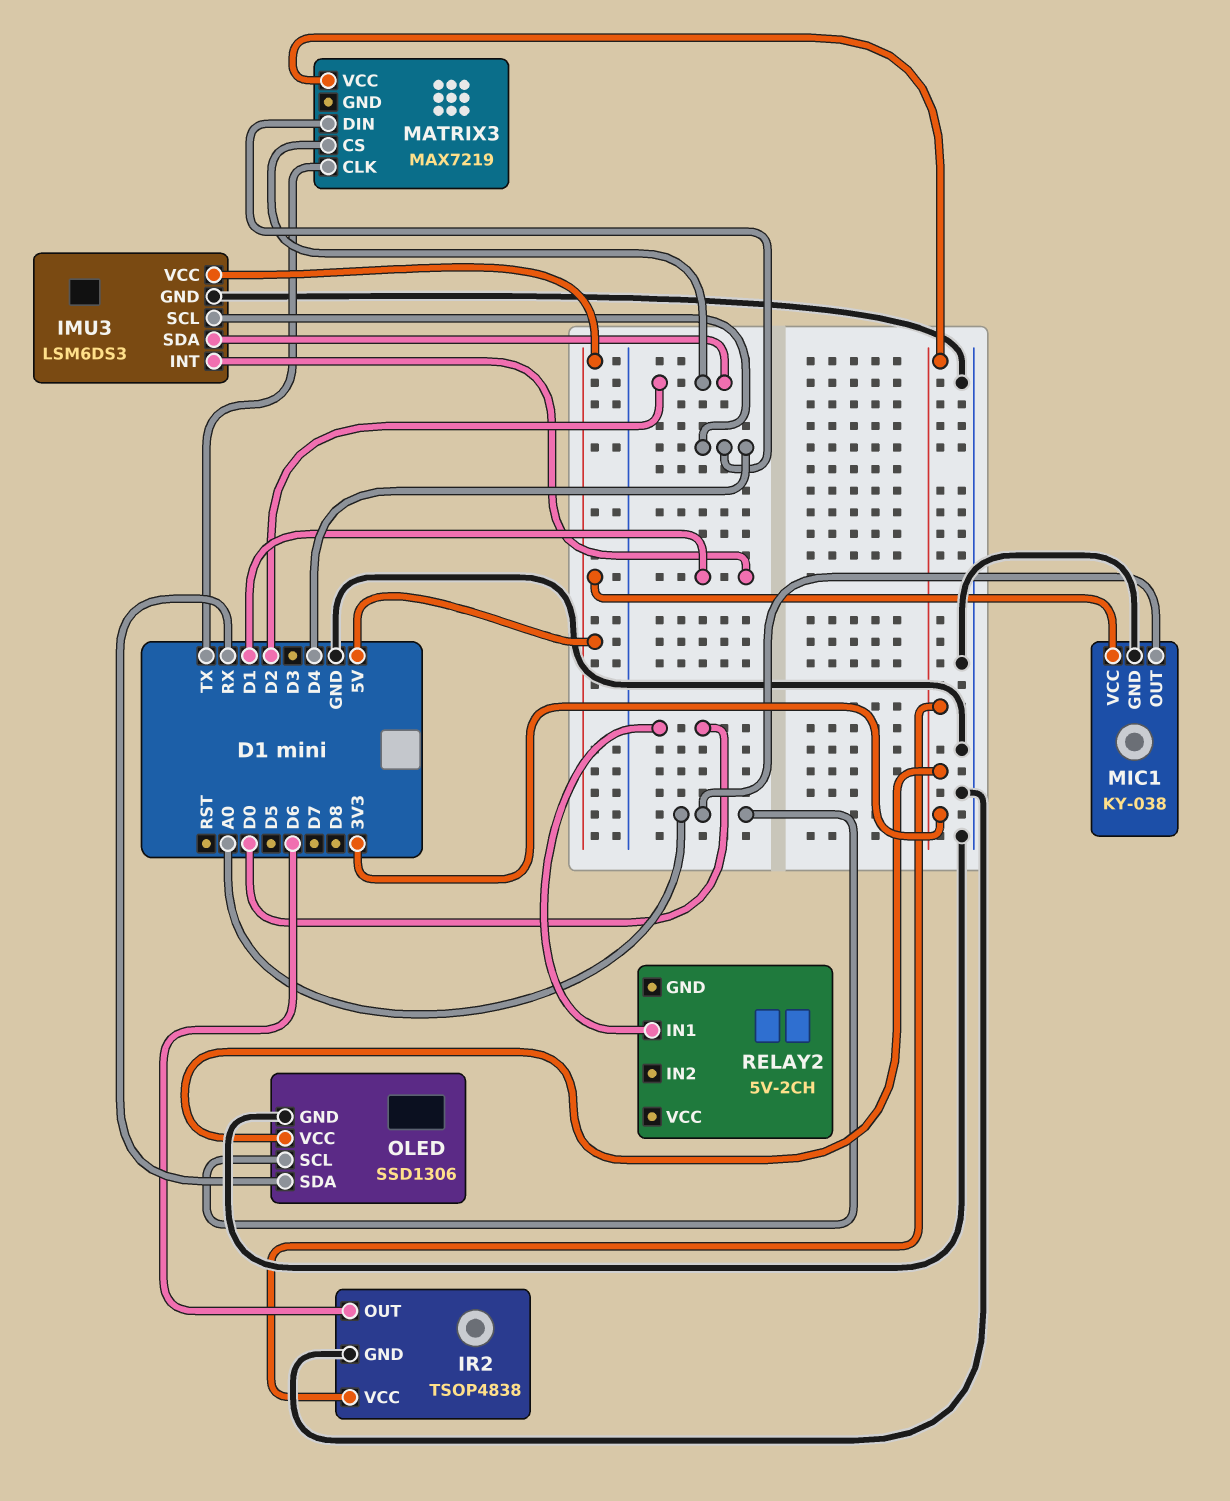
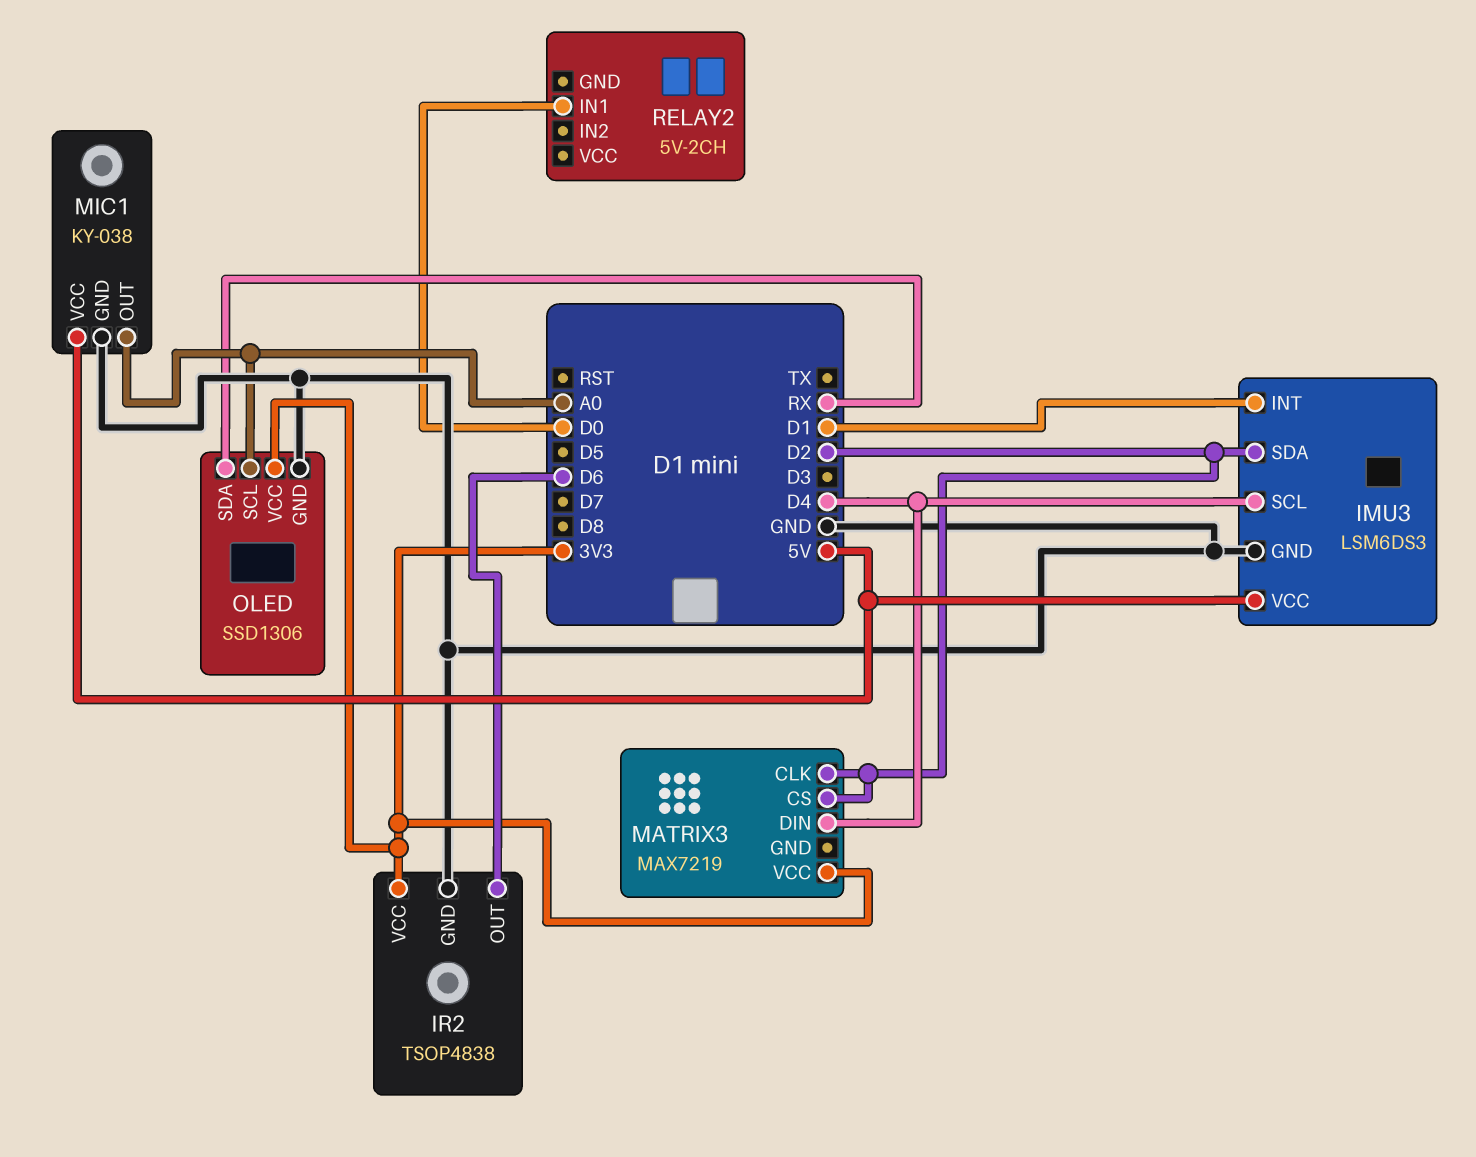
MATRIX3 pin CLK: TX -> D2

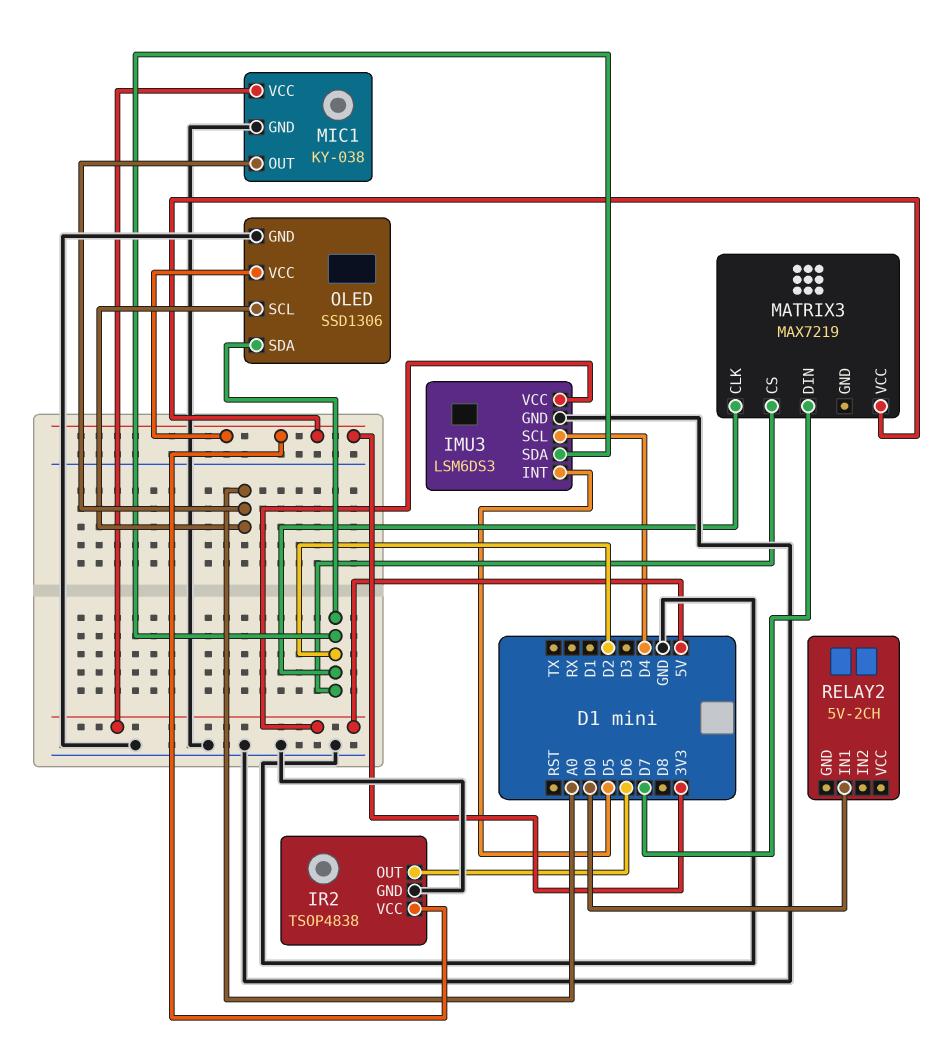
IMU3 pin INT: D1 -> D5
MATRIX3 pin DIN: D4 -> D7
OLED pin SDA: RX -> D2

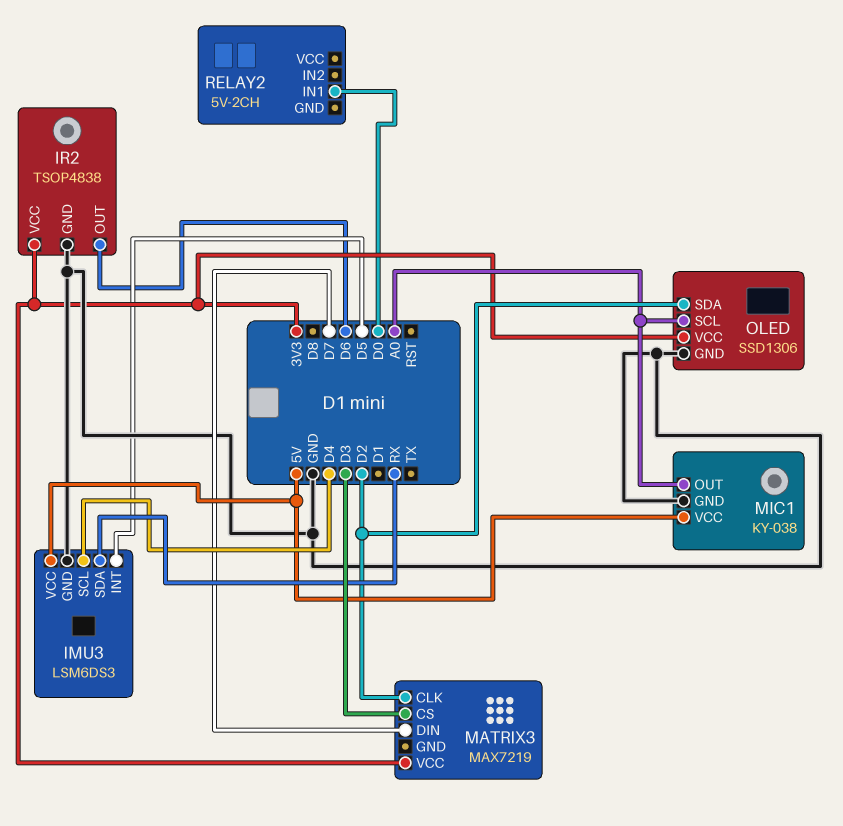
IMU3 pin SDA: D2 -> RX
MATRIX3 pin CS: D2 -> D3

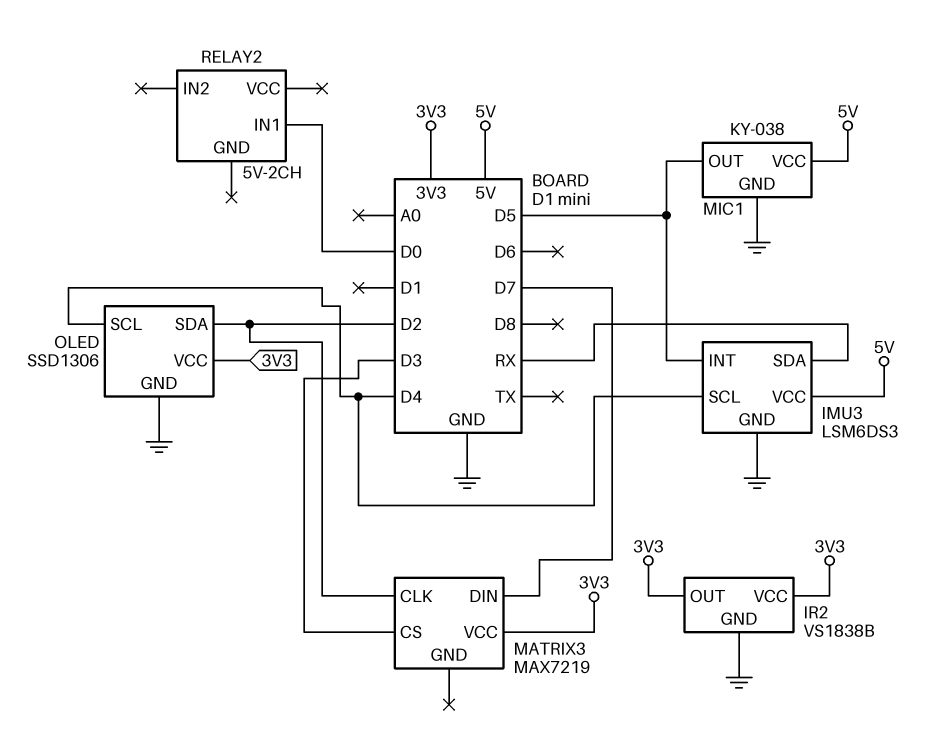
IR2: TSOP4838 -> VS1838B
IR2 pin OUT: D6 -> 3V3
MIC1 pin OUT: A0 -> D5
OLED pin SCL: A0 -> D4

